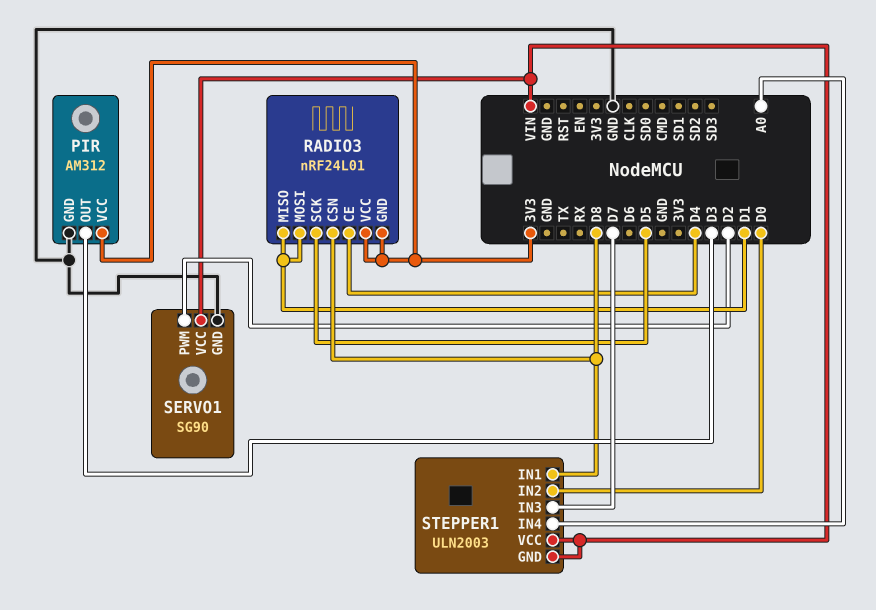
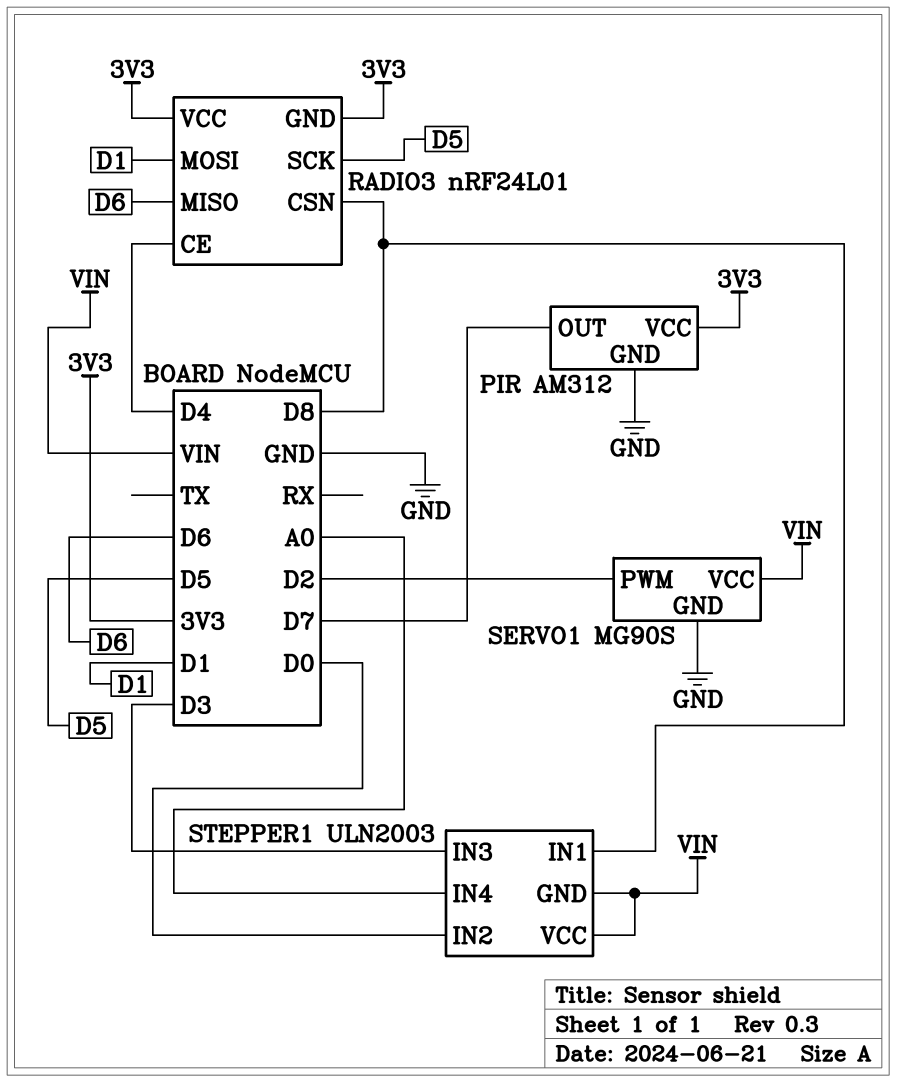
PIR pin OUT: D3 -> D7
RADIO3 pin MISO: D1 -> D6
SERVO1: SG90 -> MG90S
STEPPER1 pin IN3: D7 -> D3

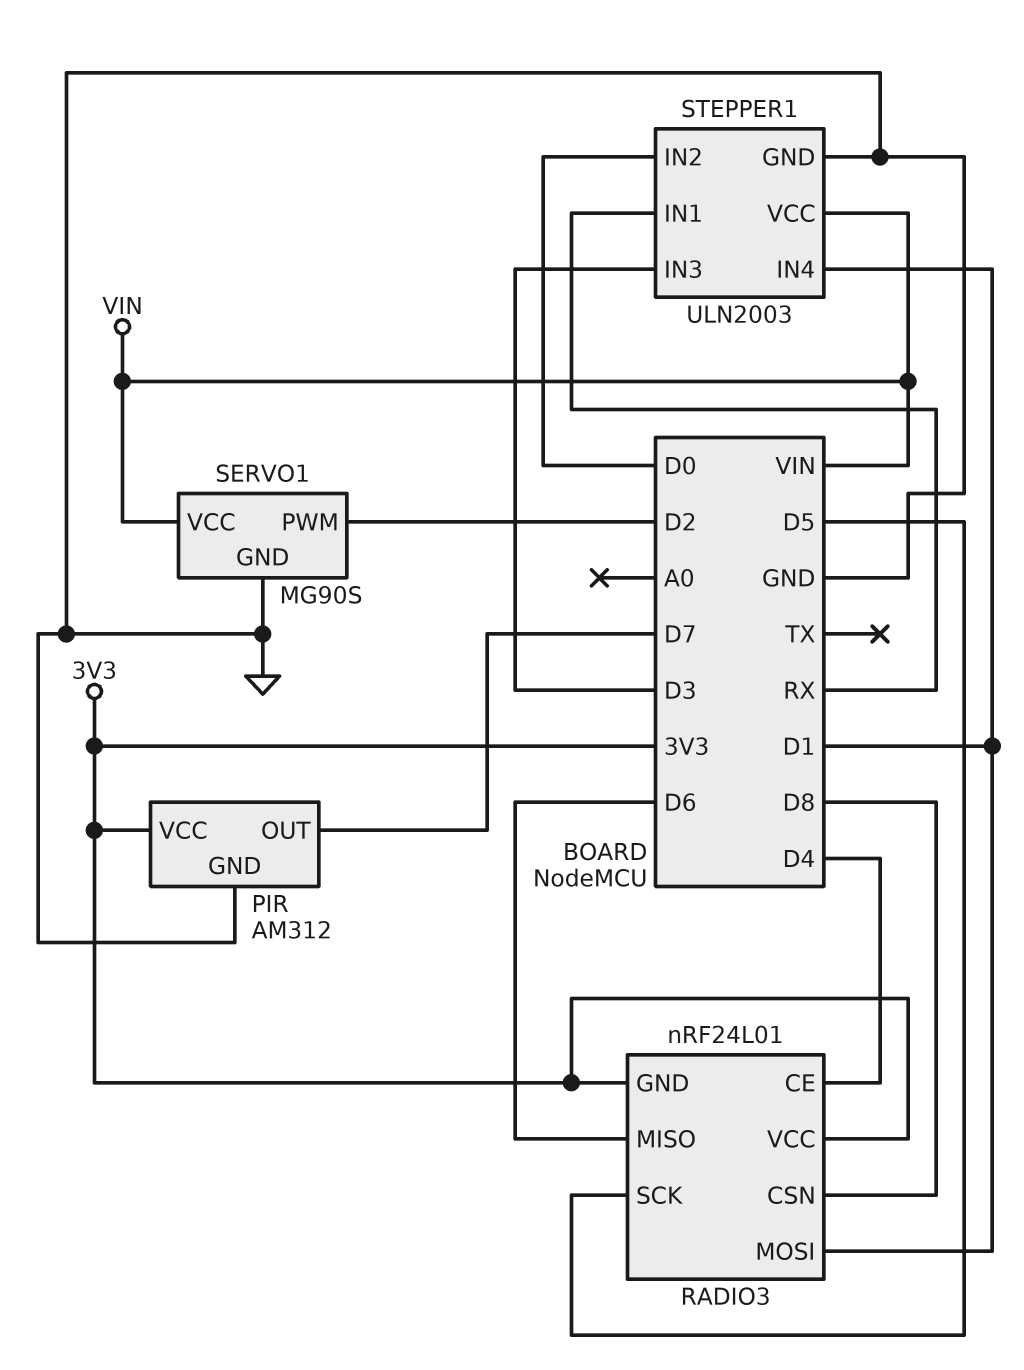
STEPPER1 pin GND: VIN -> GND
STEPPER1 pin IN1: D8 -> RX
STEPPER1 pin IN4: A0 -> D1

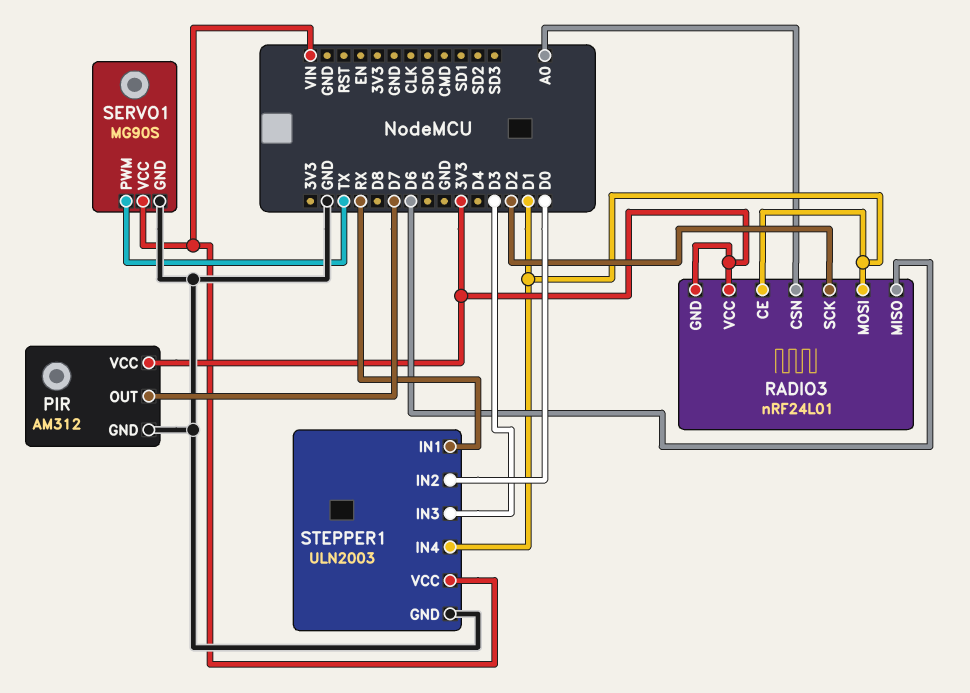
RADIO3 pin CE: D4 -> D1
RADIO3 pin CSN: D8 -> A0
RADIO3 pin SCK: D5 -> D2
SERVO1 pin PWM: D2 -> TX

